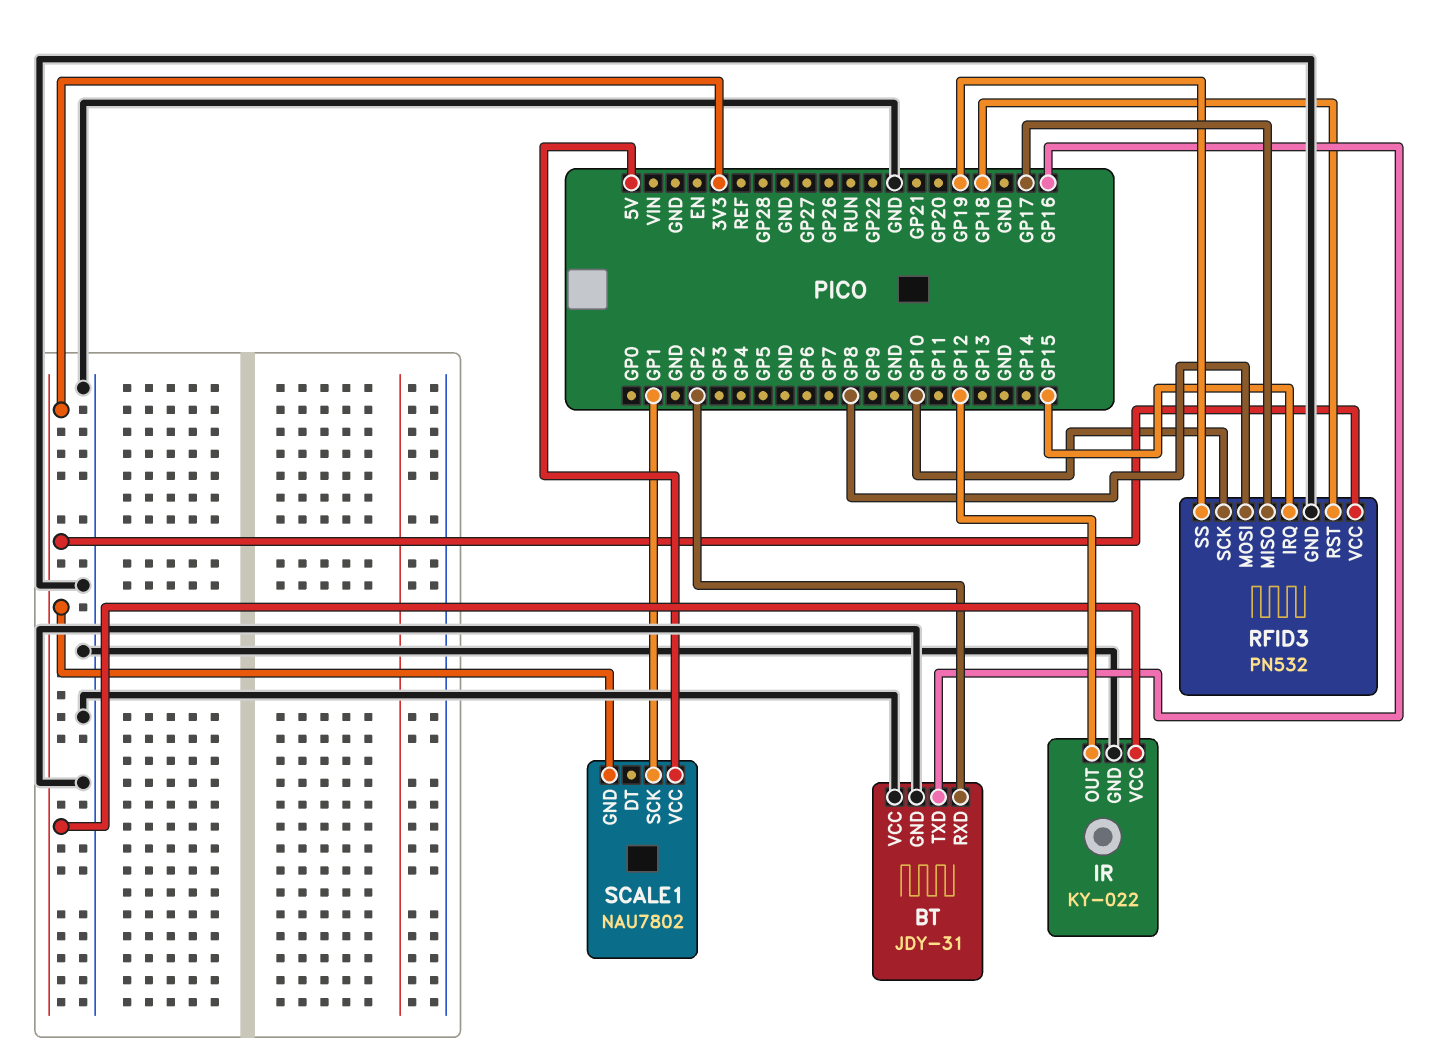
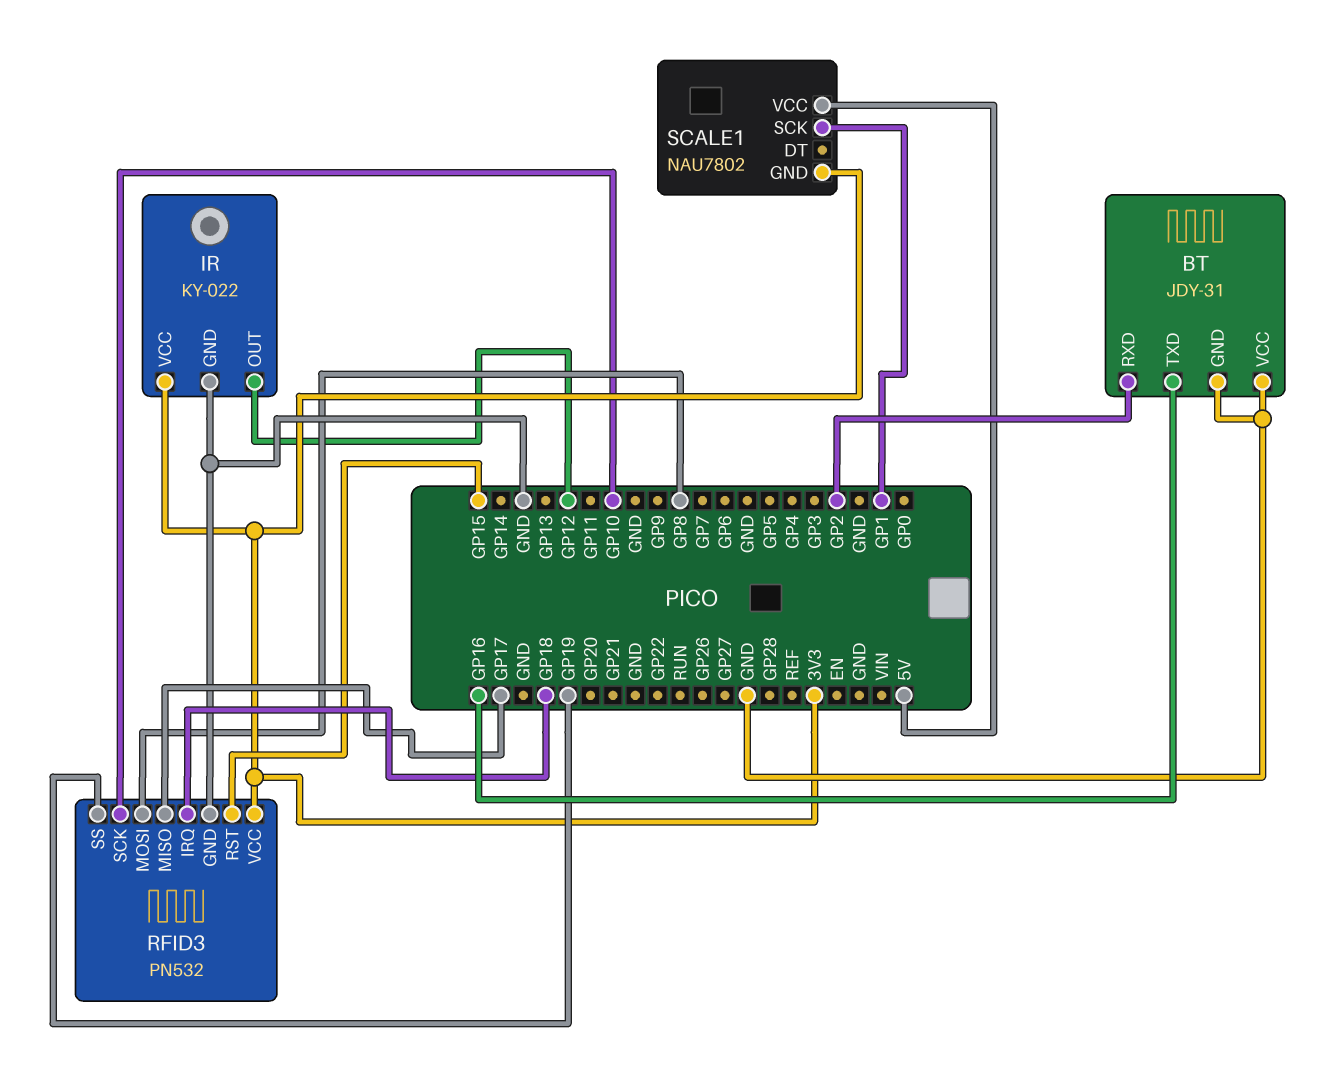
RFID3 pin IRQ: GP15 -> GP18
RFID3 pin RST: GP18 -> GP15

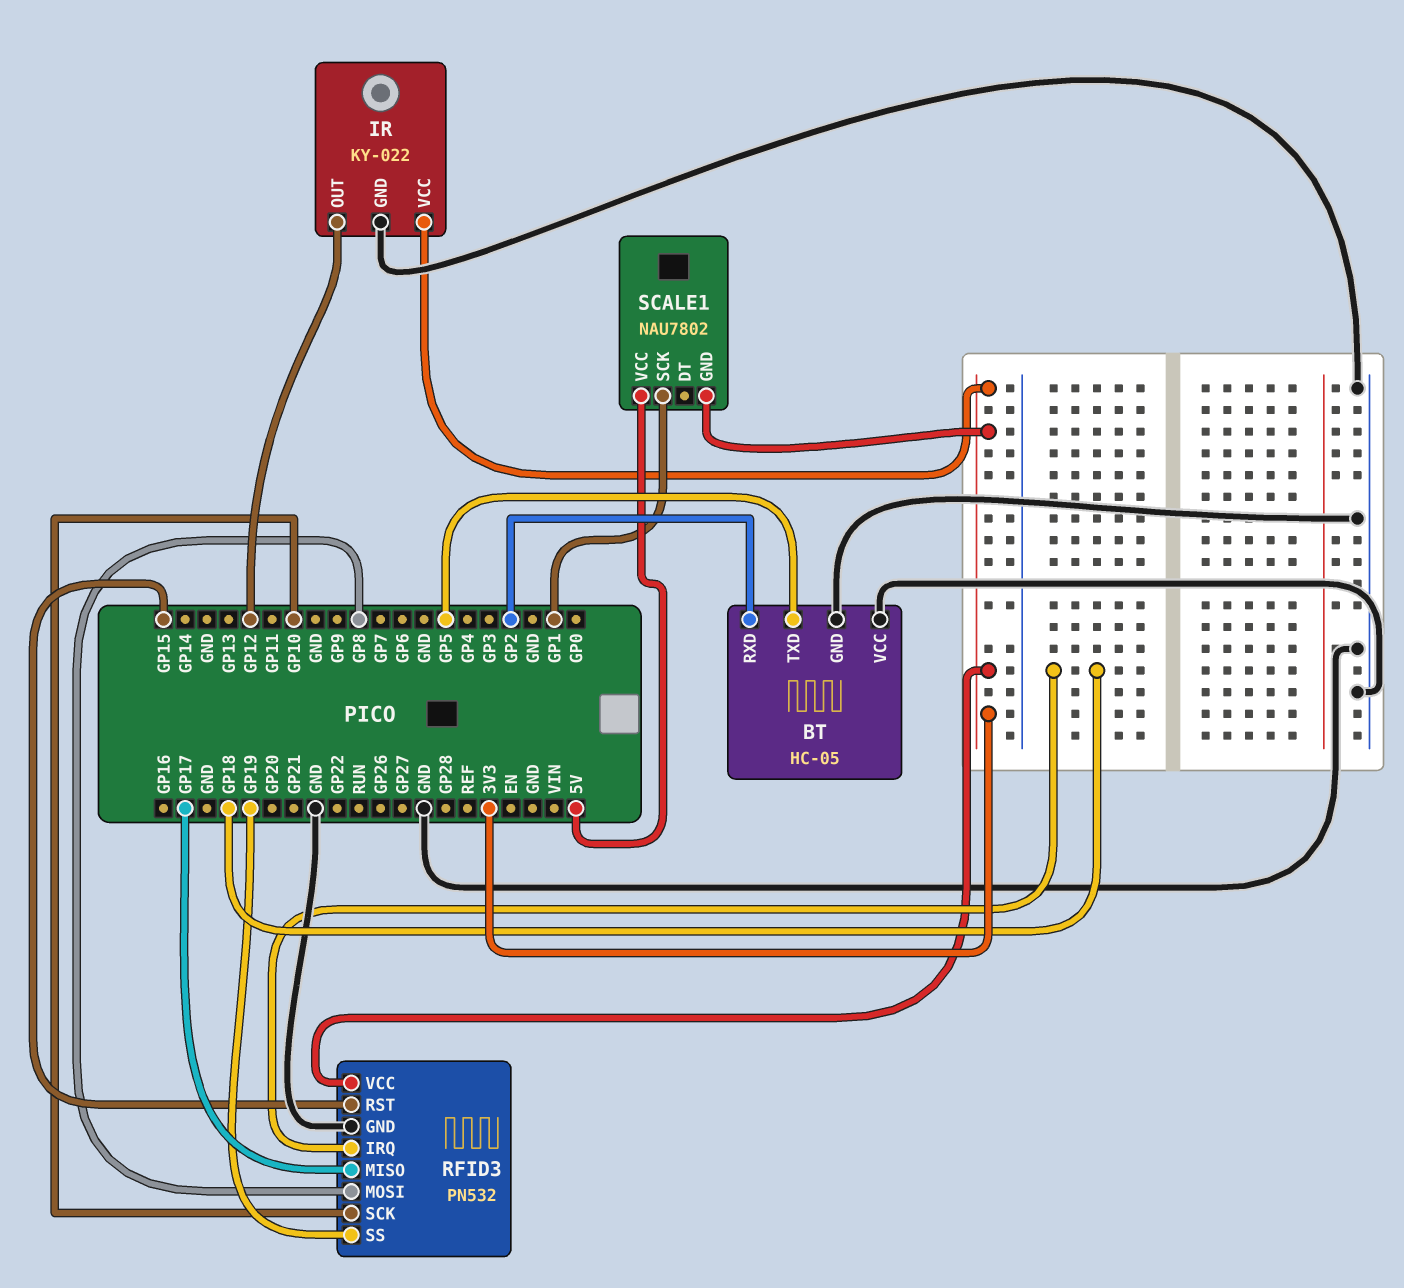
BT: JDY-31 -> HC-05
BT pin TXD: GP16 -> GP5

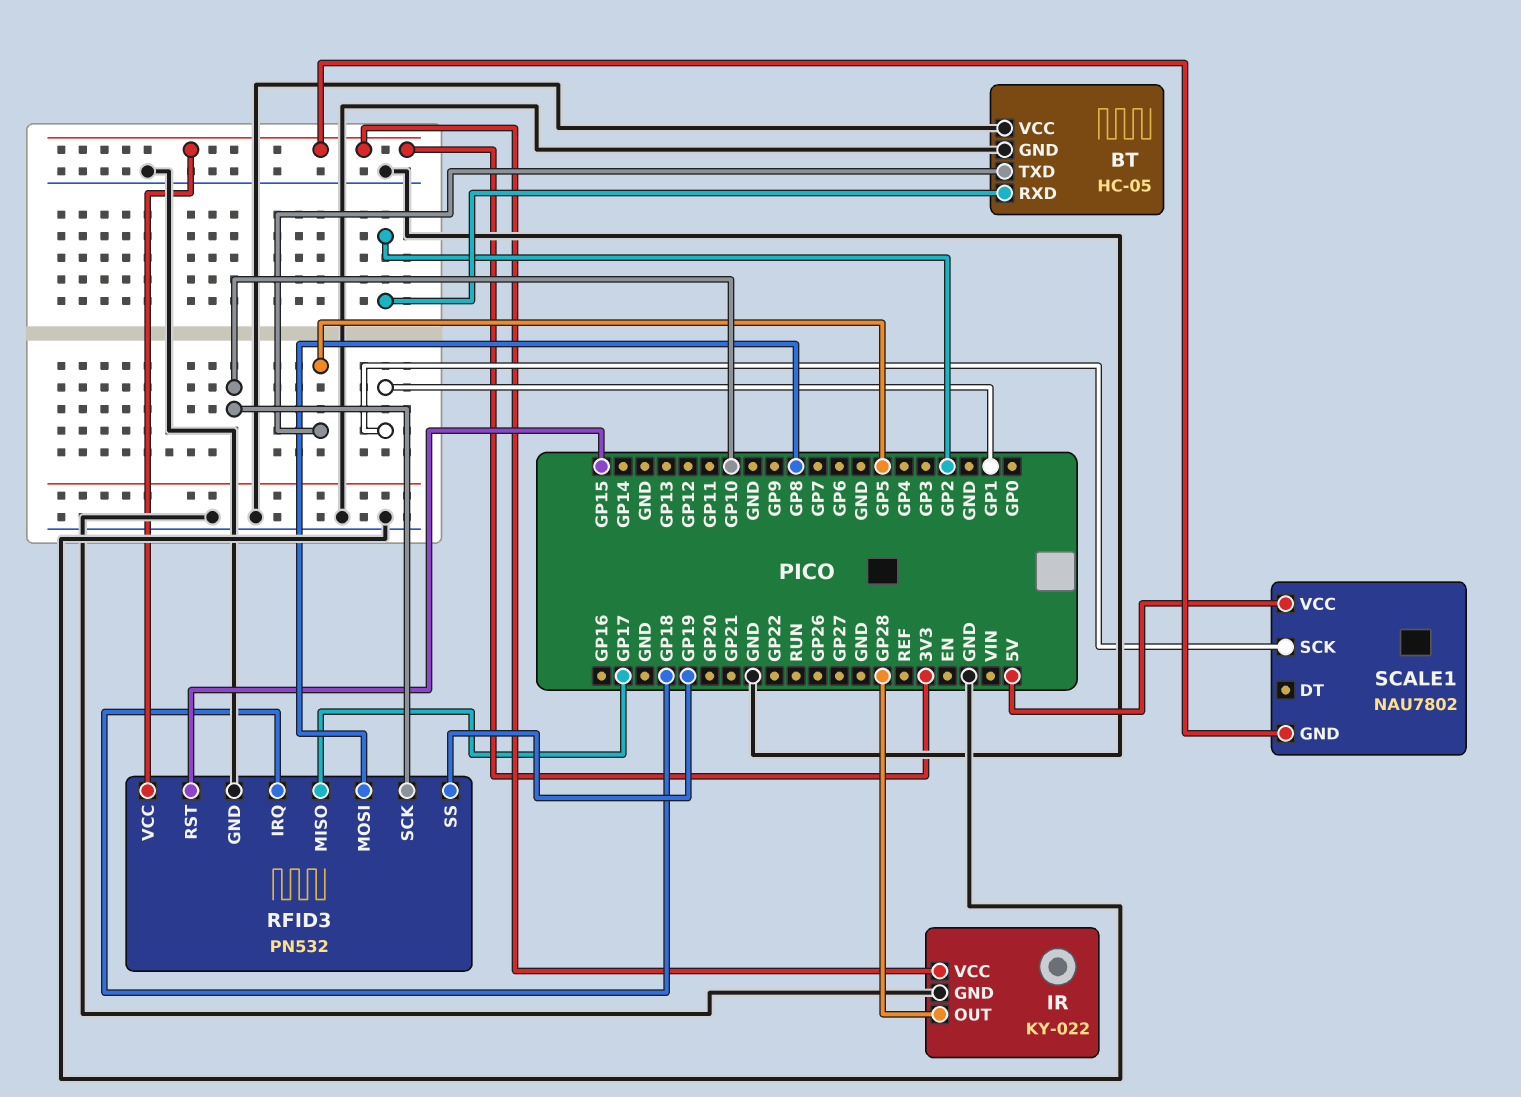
IR pin OUT: GP12 -> GP28

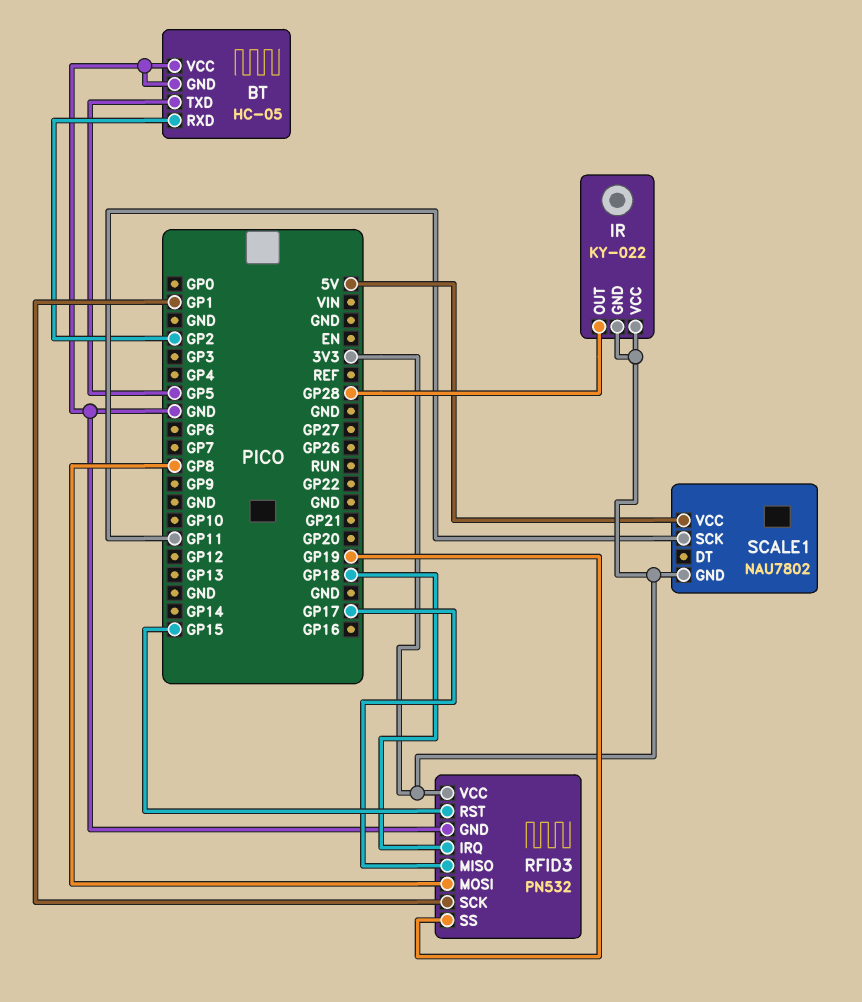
IR pin GND: GND -> 3V3
RFID3 pin SCK: GP10 -> GP1
SCALE1 pin SCK: GP1 -> GP11

